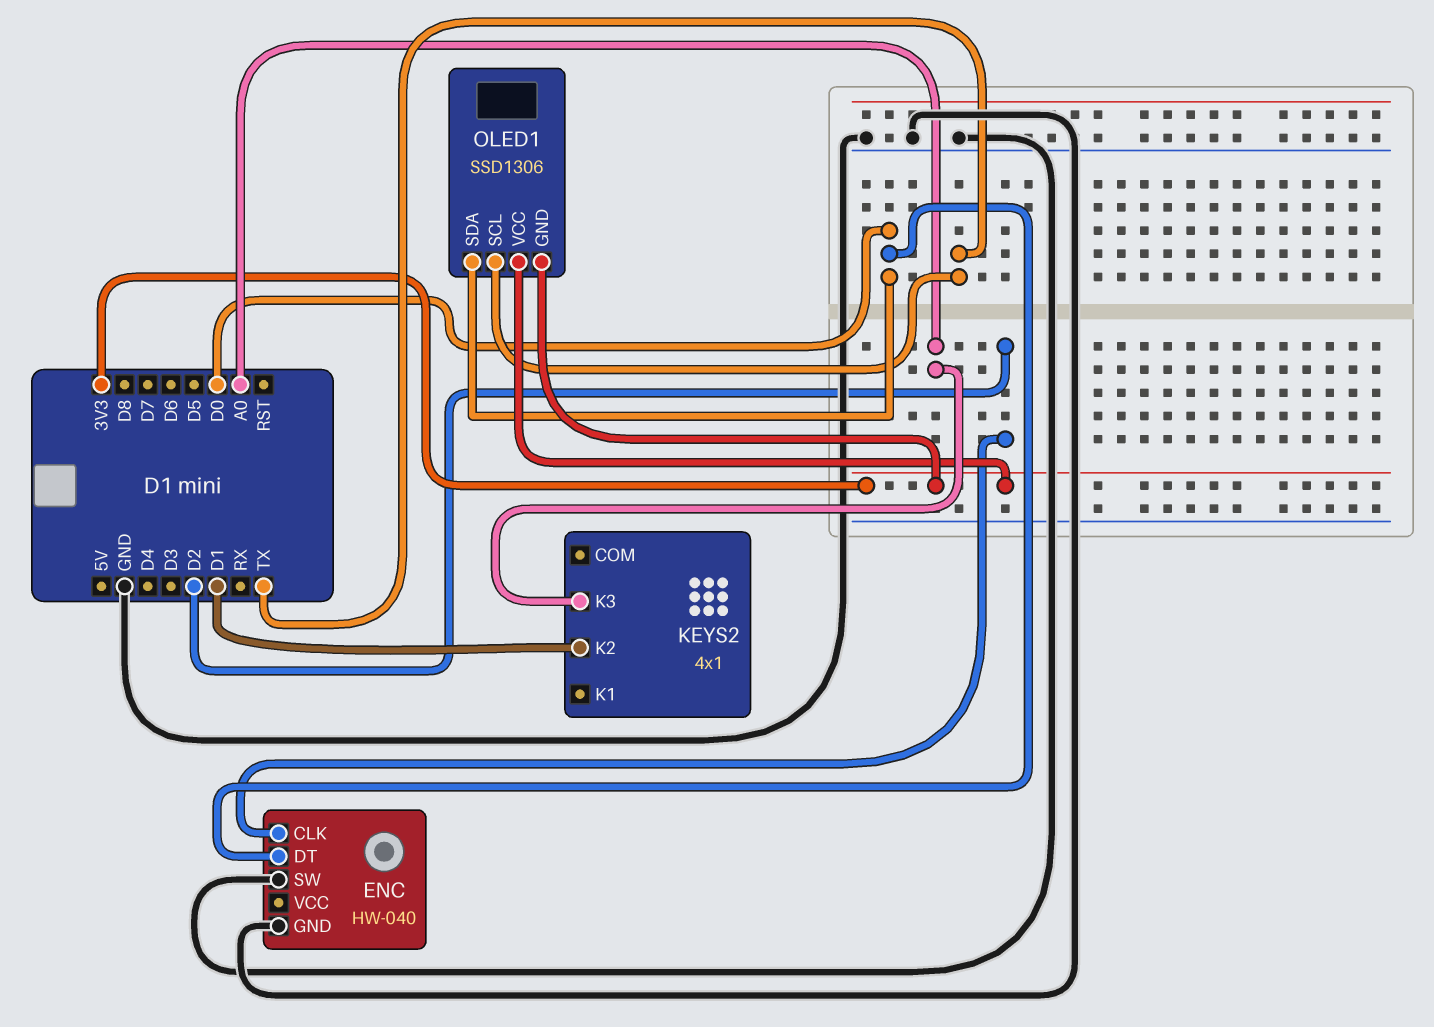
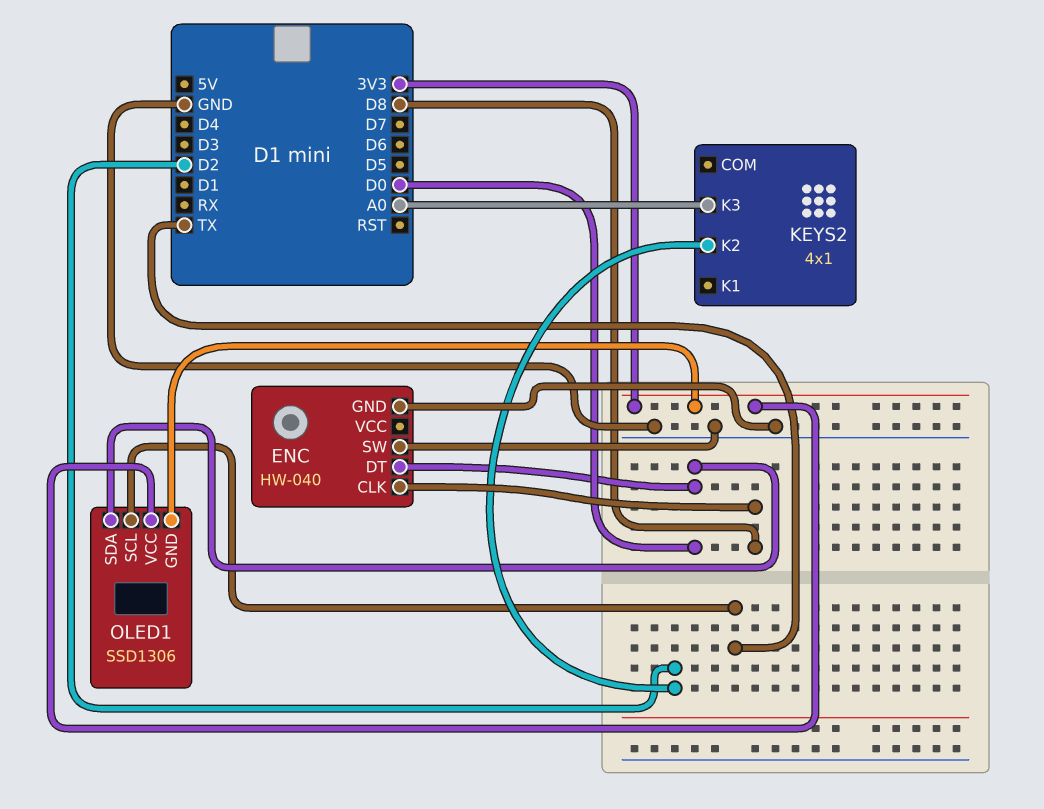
ENC pin CLK: D2 -> D8
KEYS2 pin K2: D1 -> D2

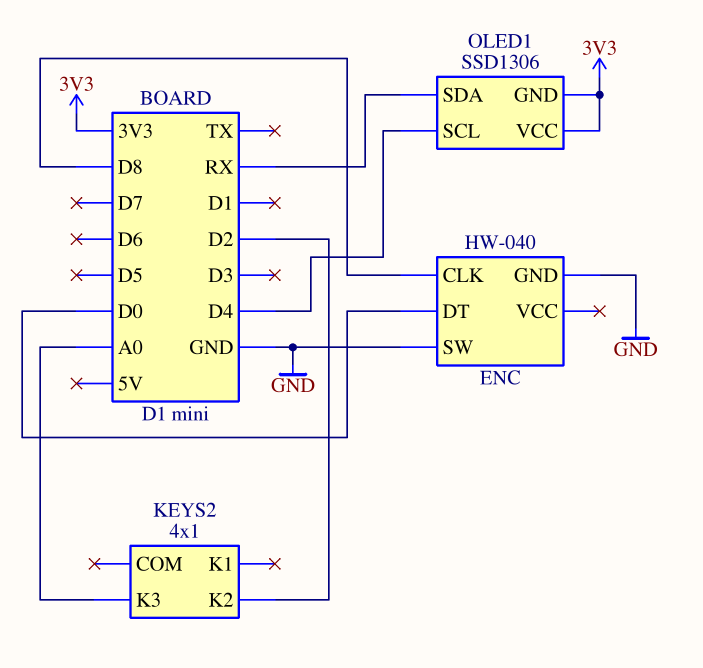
OLED1 pin SCL: TX -> D4
OLED1 pin SDA: D0 -> RX

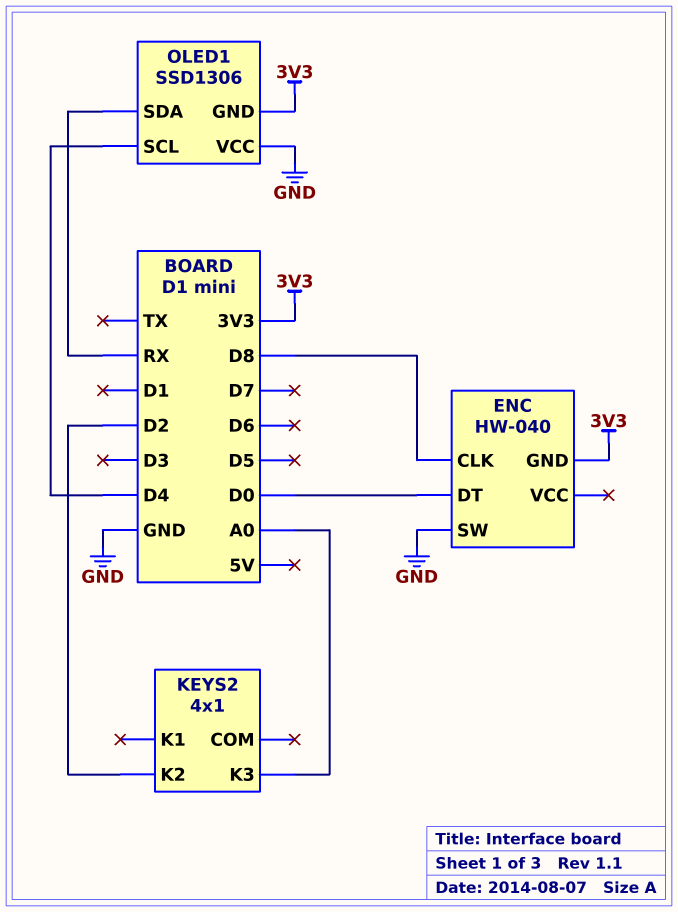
ENC pin GND: GND -> 3V3
OLED1 pin VCC: 3V3 -> GND

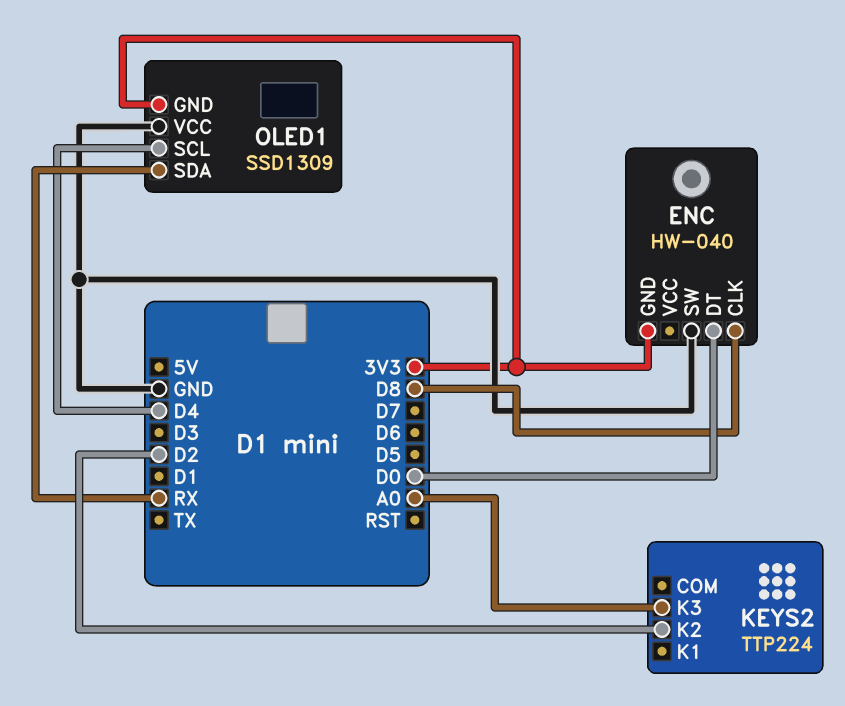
KEYS2: 4x1 -> TTP224
OLED1: SSD1306 -> SSD1309

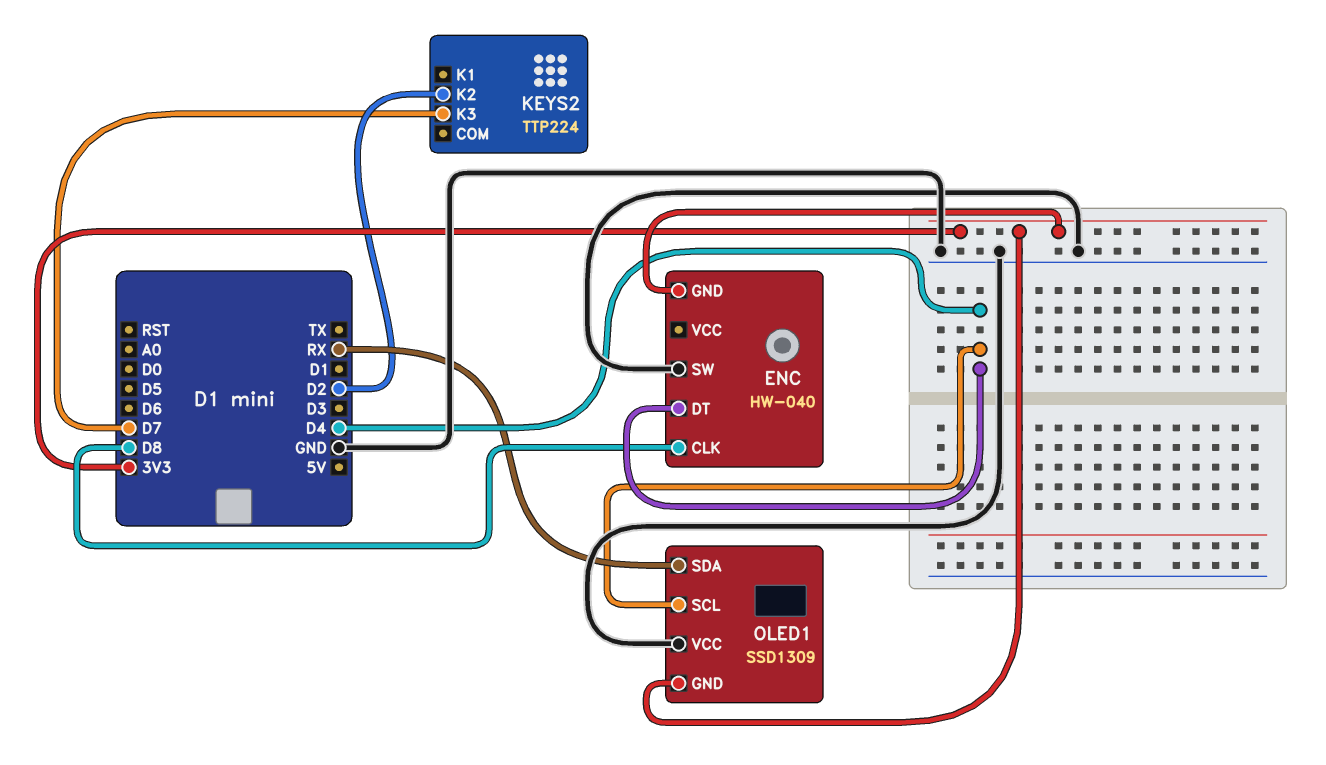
ENC pin DT: D0 -> D4
KEYS2 pin K3: A0 -> D7

